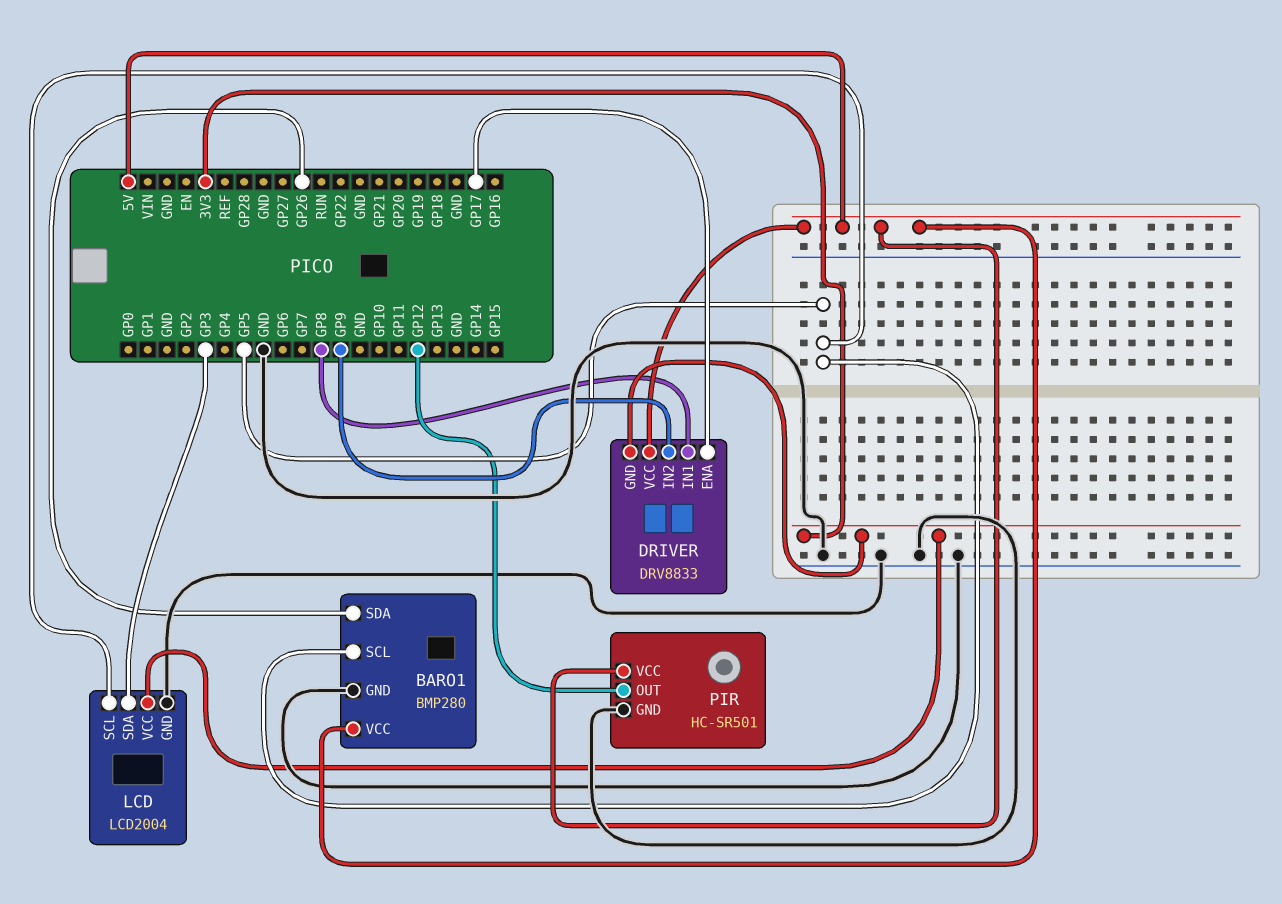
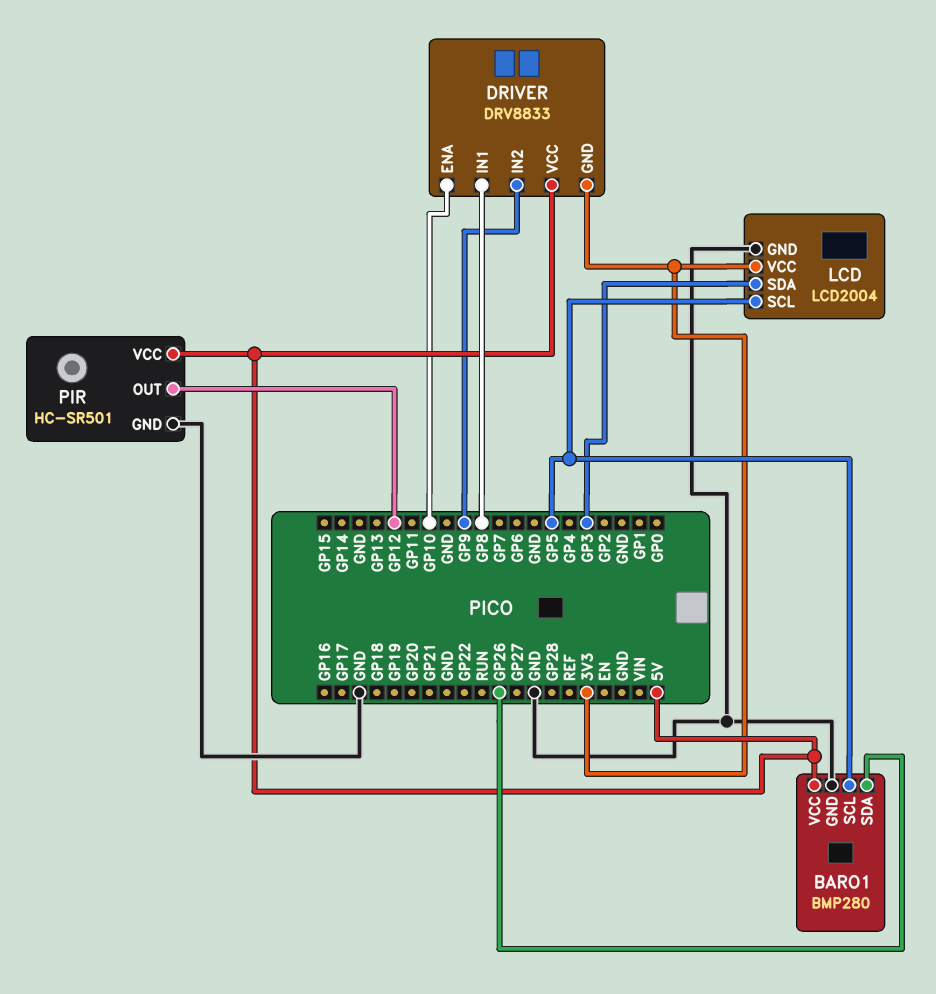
DRIVER pin ENA: GP17 -> GP10

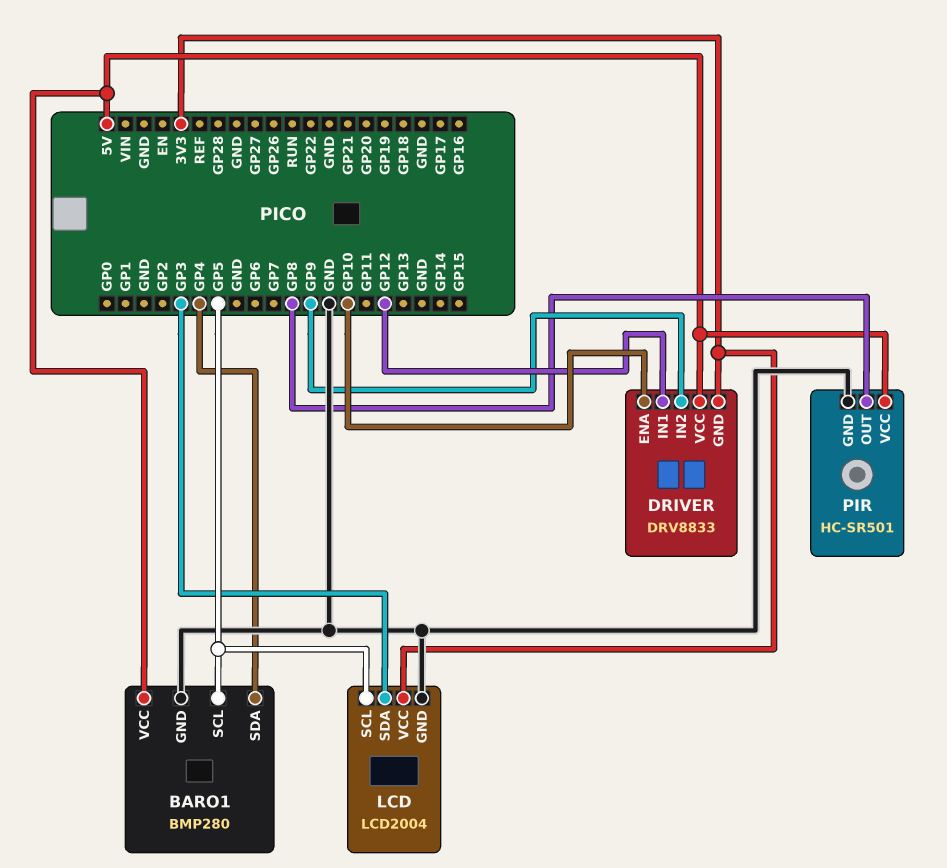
BARO1 pin SDA: GP26 -> GP4
DRIVER pin IN1: GP8 -> GP12
PIR pin OUT: GP12 -> GP8

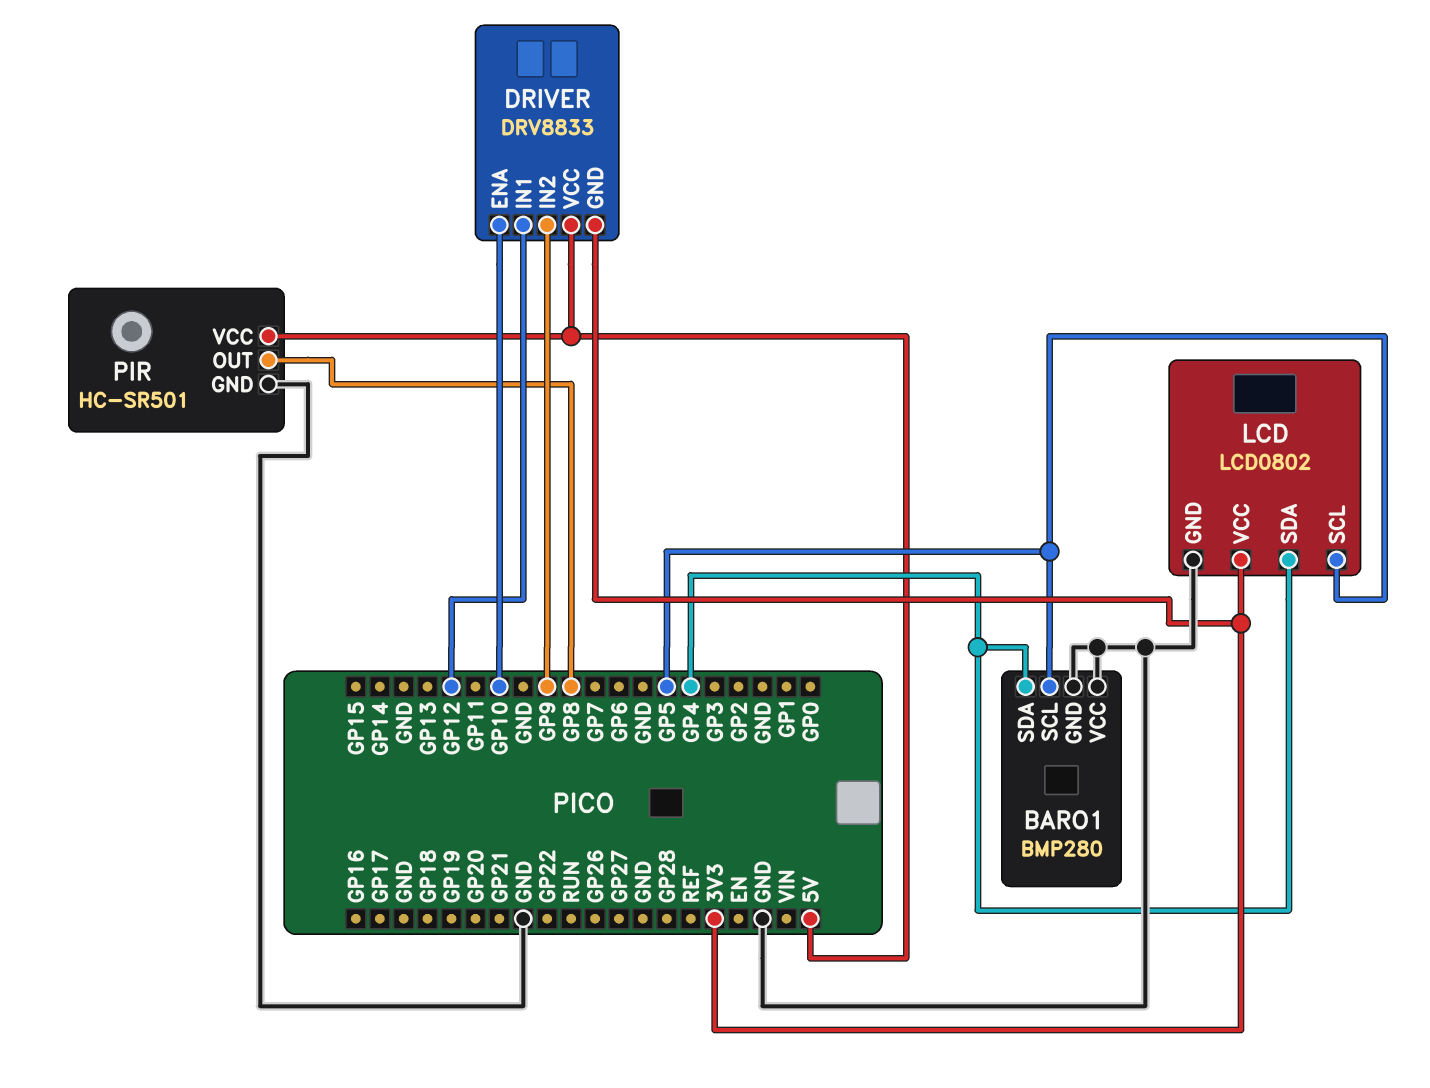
BARO1 pin VCC: 5V -> GND
LCD: LCD2004 -> LCD0802
LCD pin SDA: GP3 -> GP4

